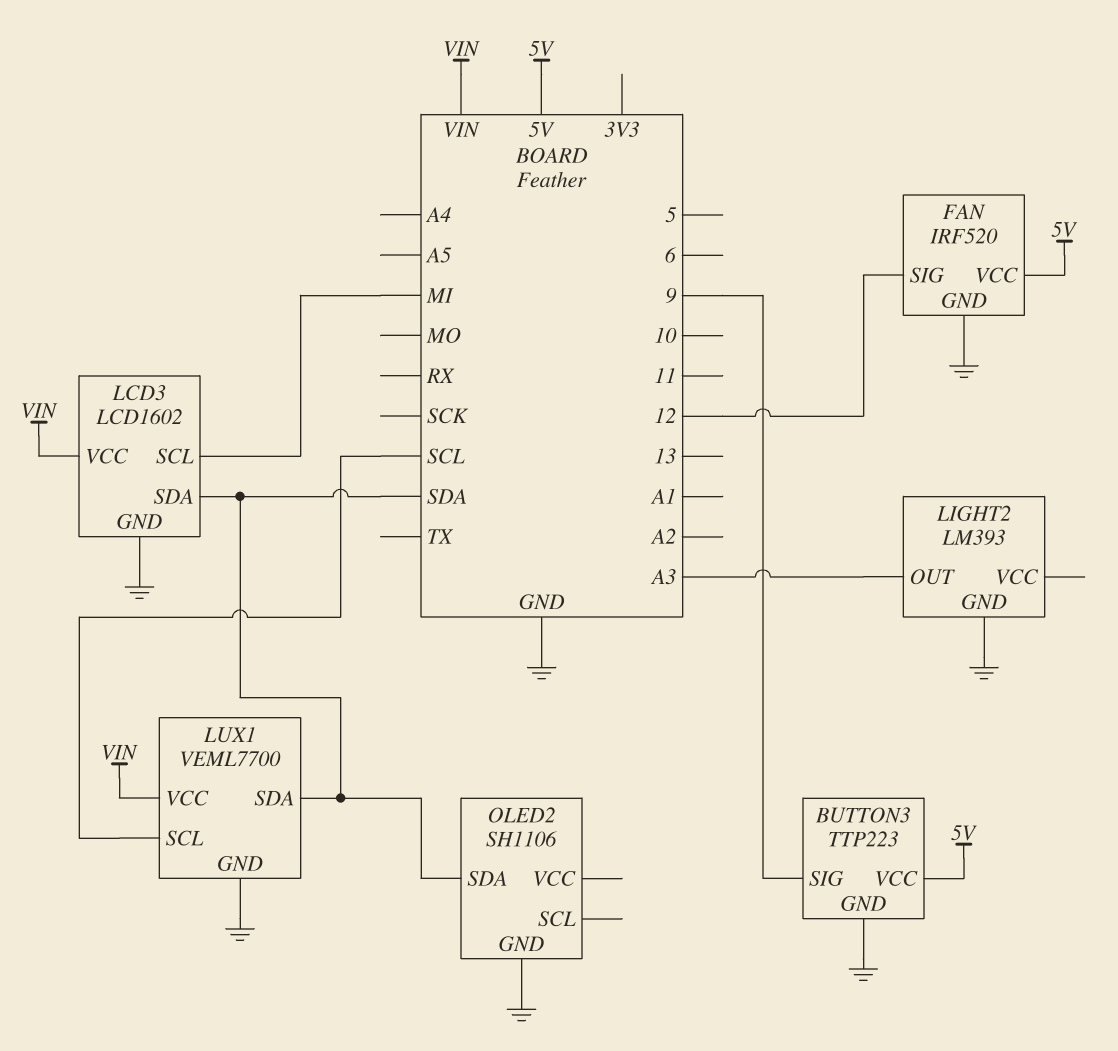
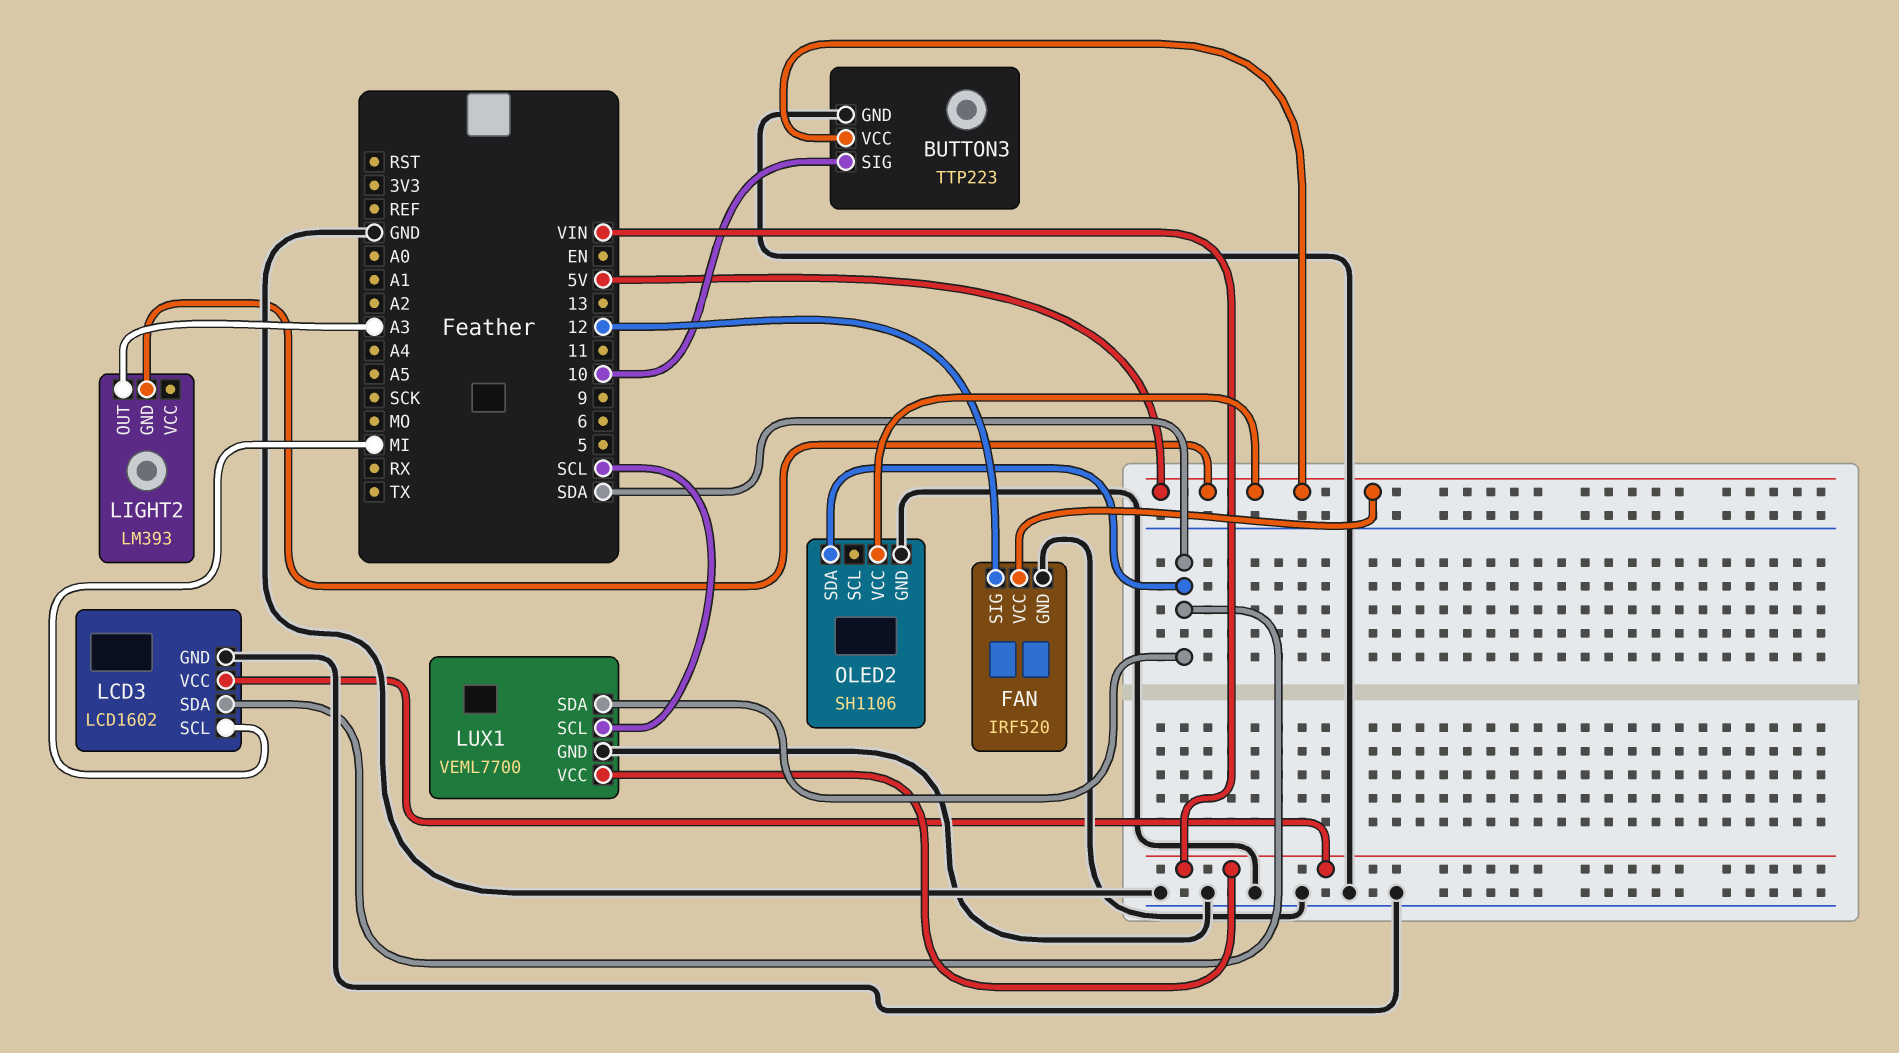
BUTTON3 pin SIG: 9 -> 10
LIGHT2 pin GND: GND -> 5V
OLED2 pin VCC: none -> 5V

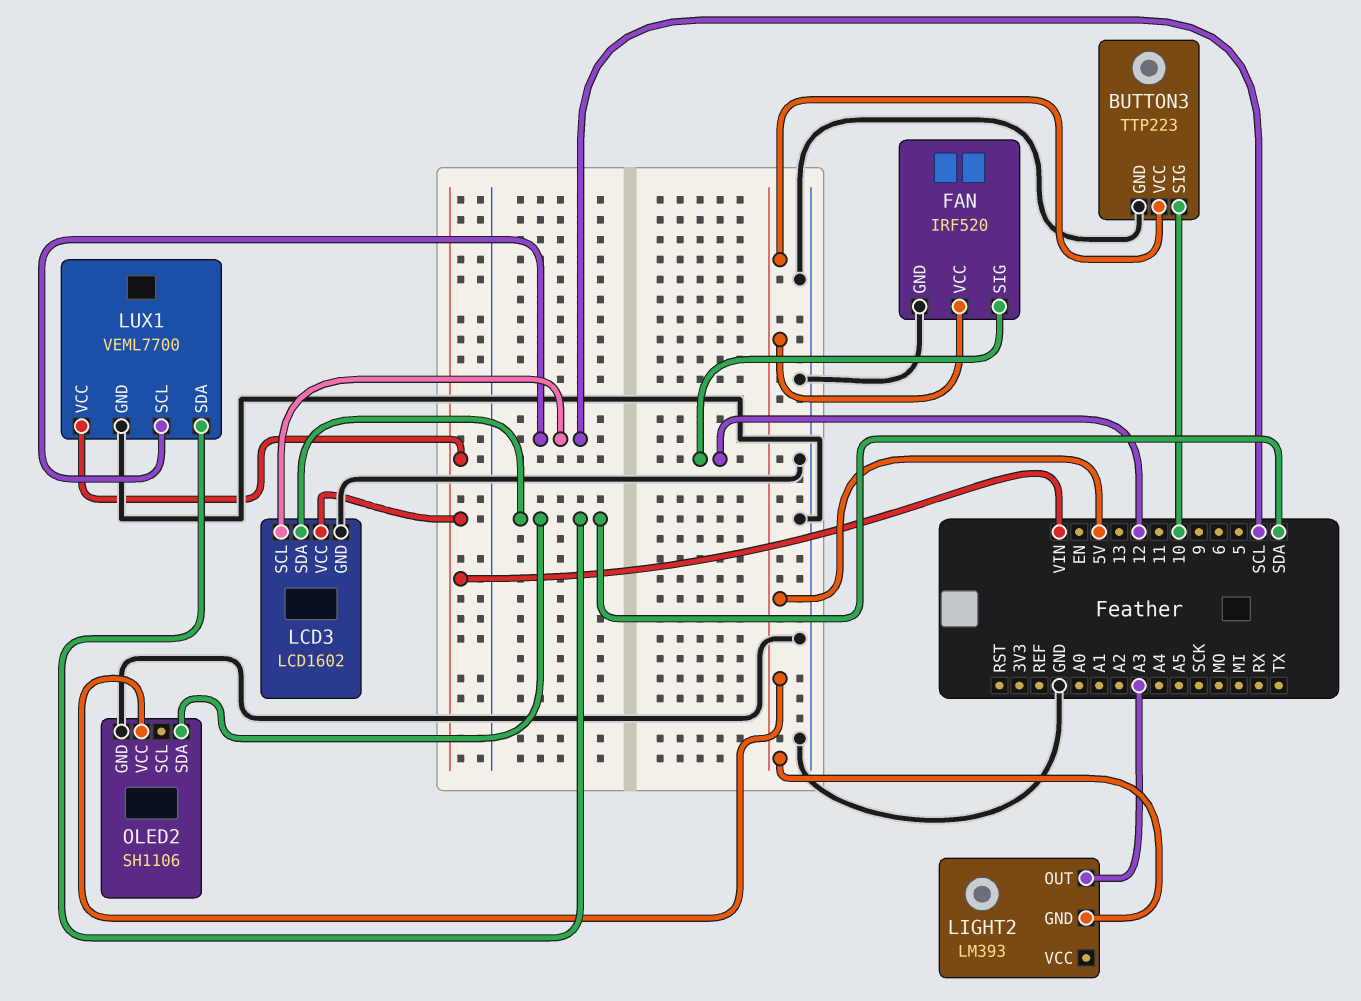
LCD3 pin SCL: MI -> SCL

